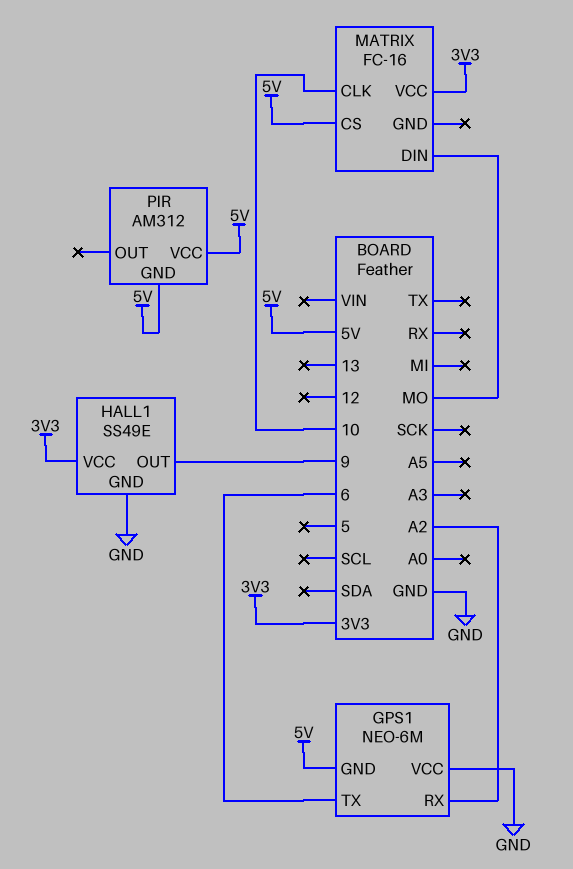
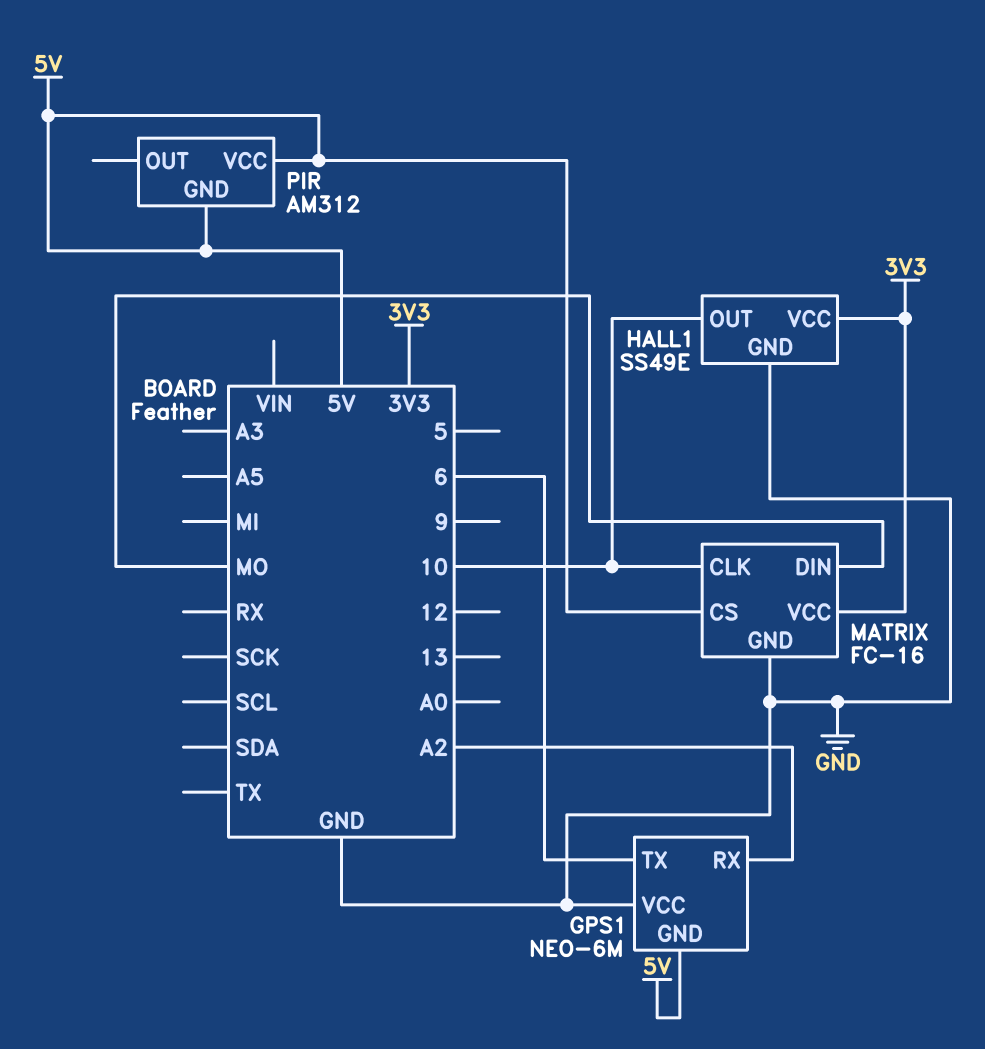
HALL1 pin OUT: 9 -> 10
MATRIX pin GND: none -> GND

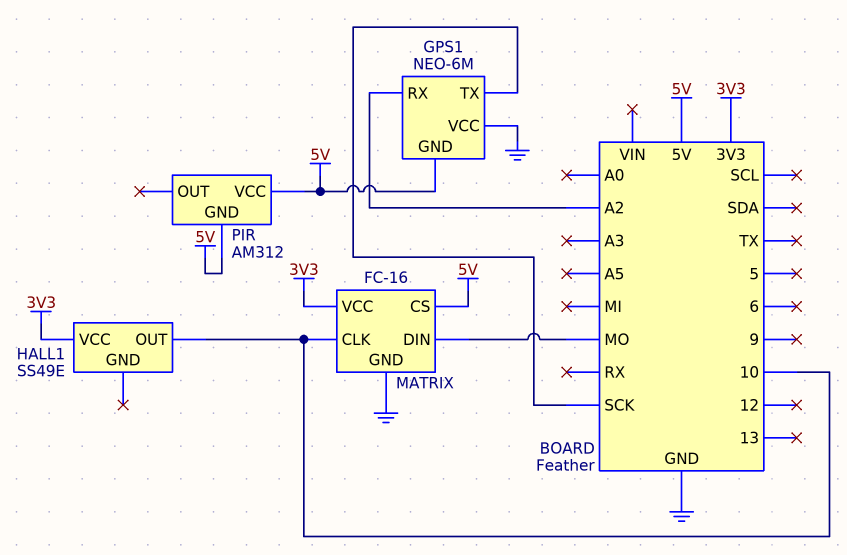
GPS1 pin TX: 6 -> SCK
HALL1 pin GND: GND -> none

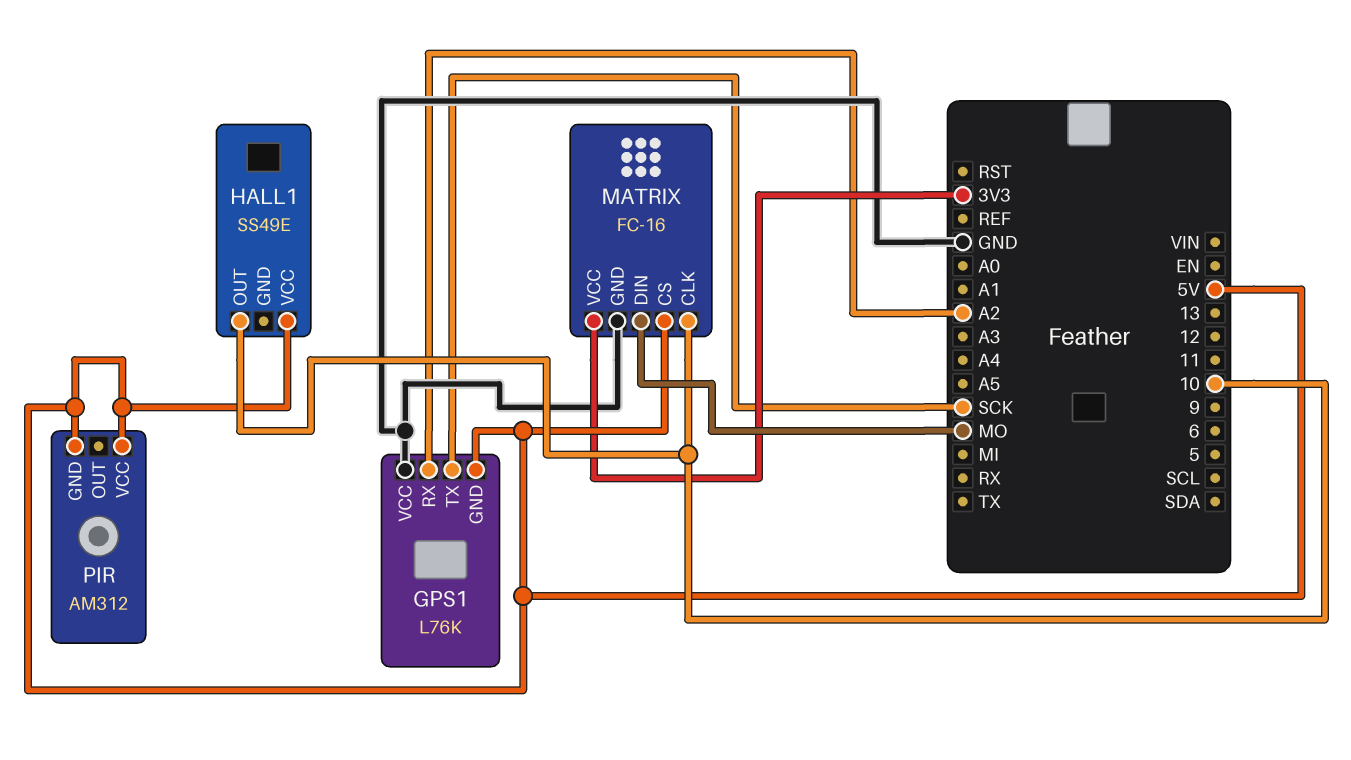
GPS1: NEO-6M -> L76K
HALL1 pin VCC: 3V3 -> 5V

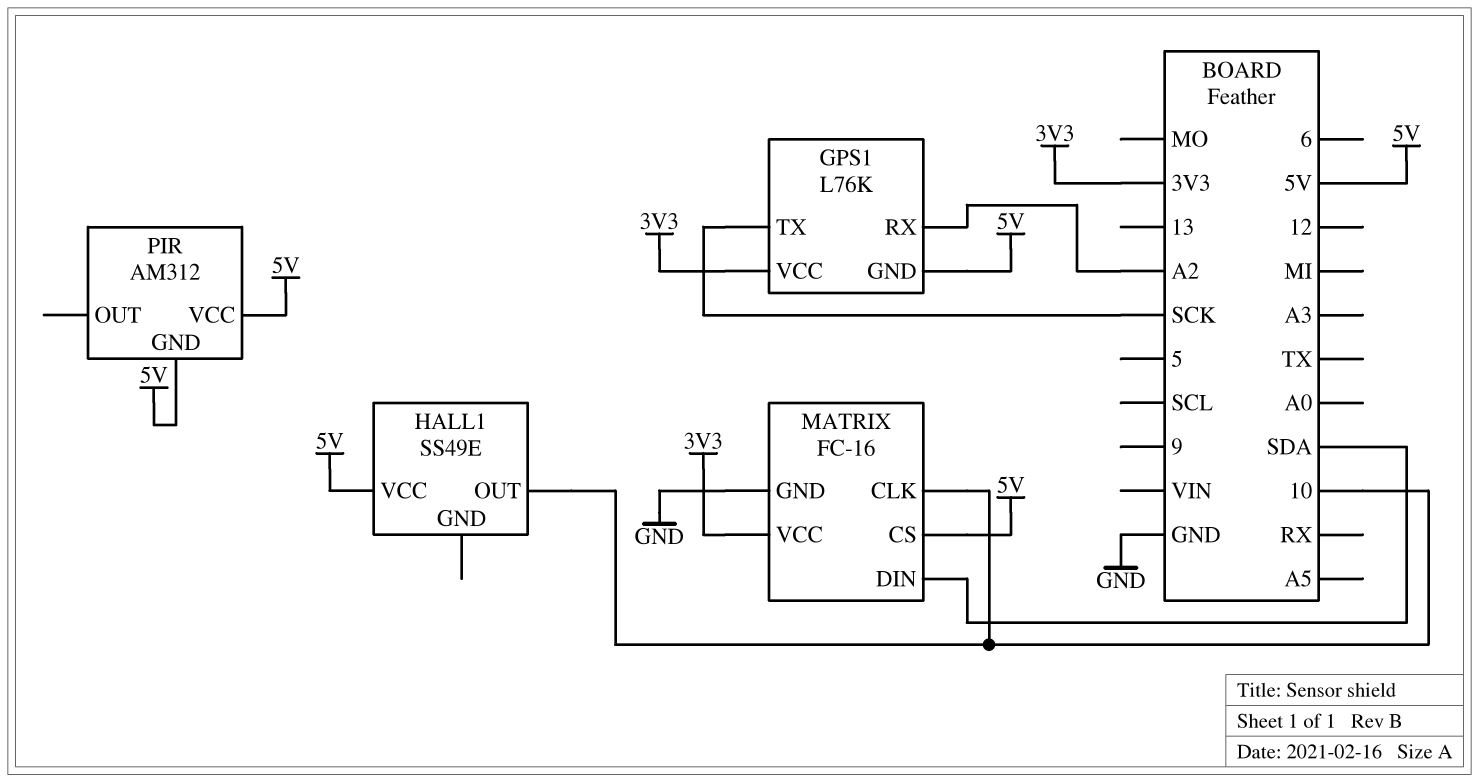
GPS1 pin VCC: GND -> 3V3
MATRIX pin DIN: MO -> SDA

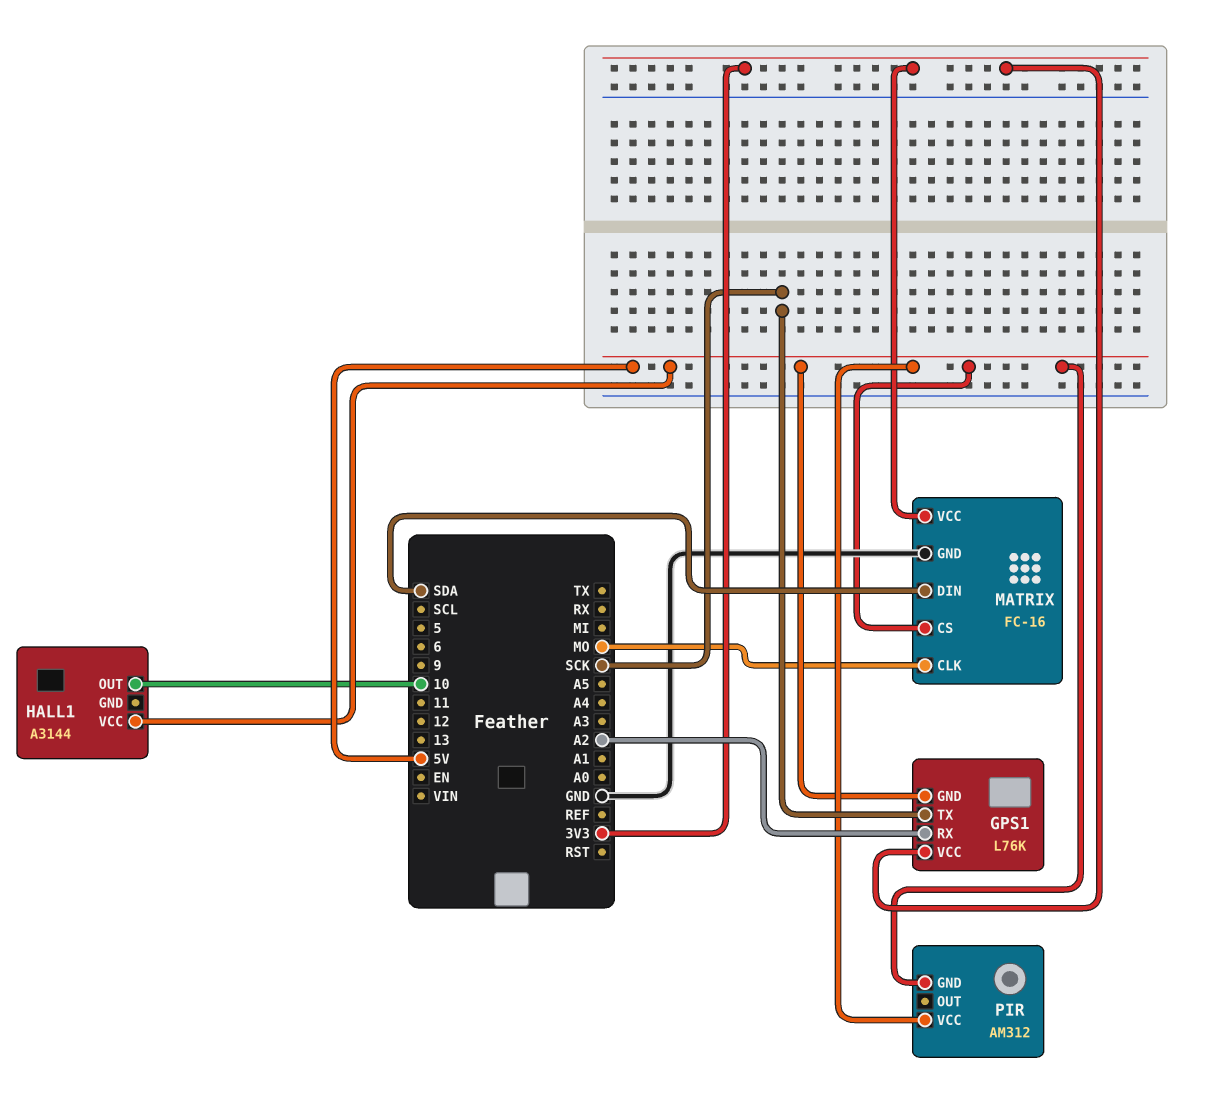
HALL1: SS49E -> A3144
MATRIX pin CLK: 10 -> MO

